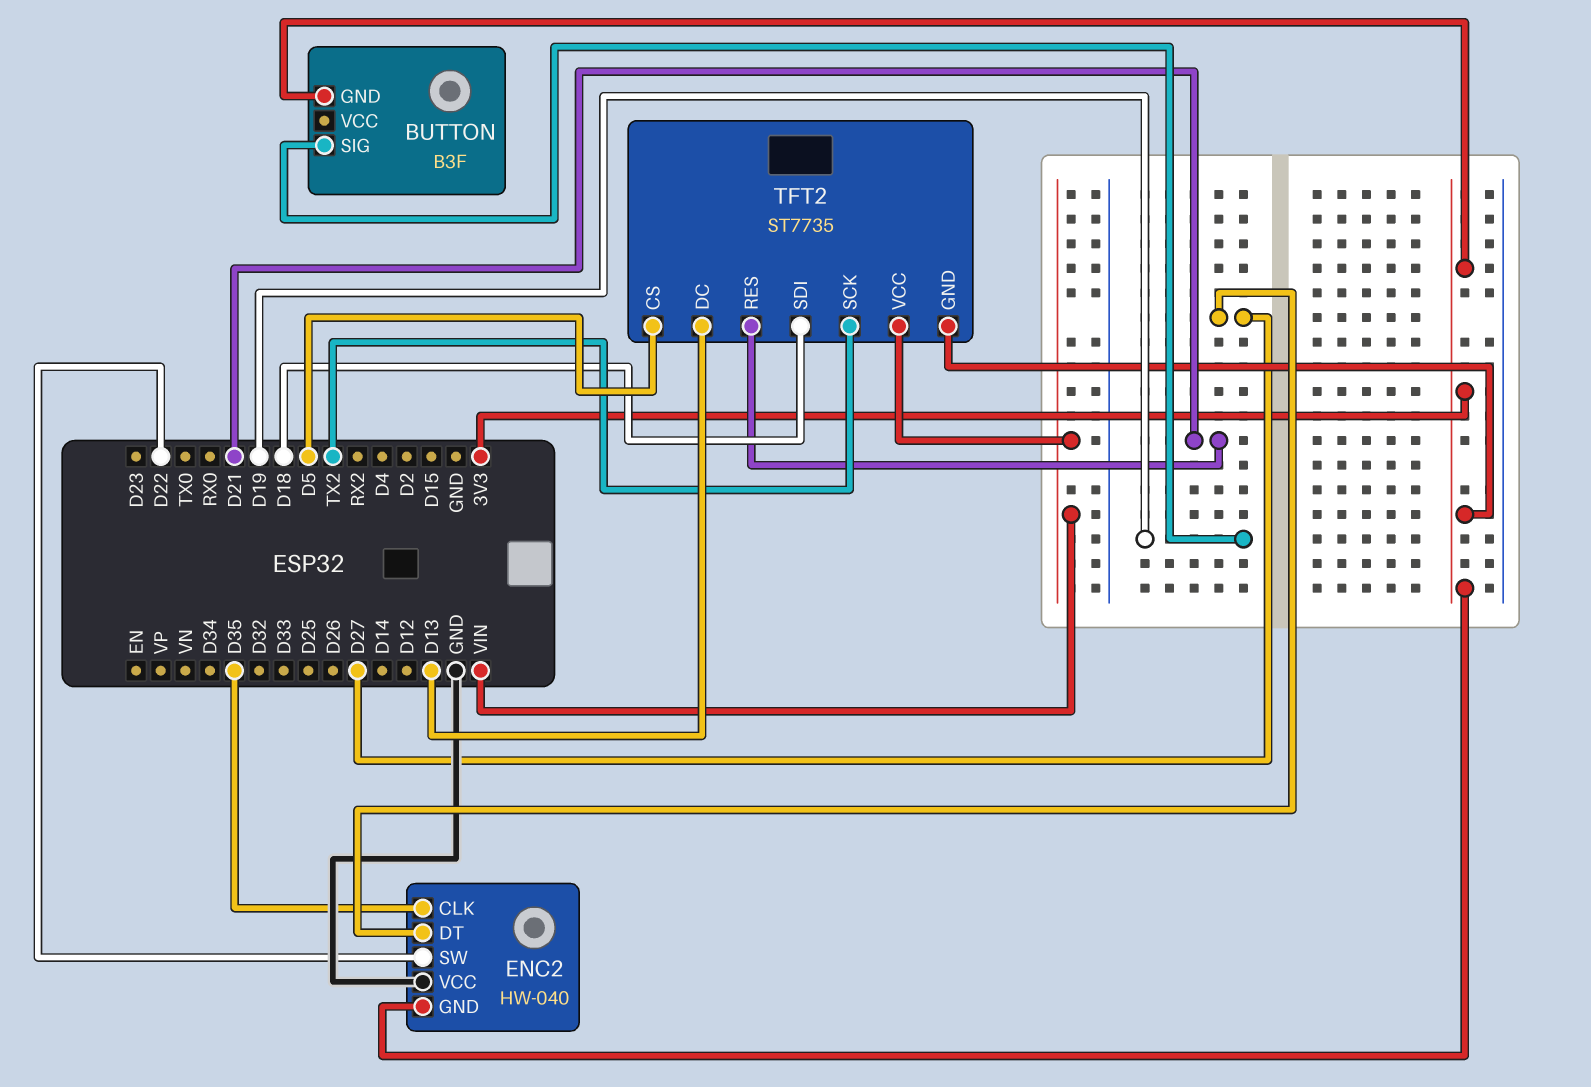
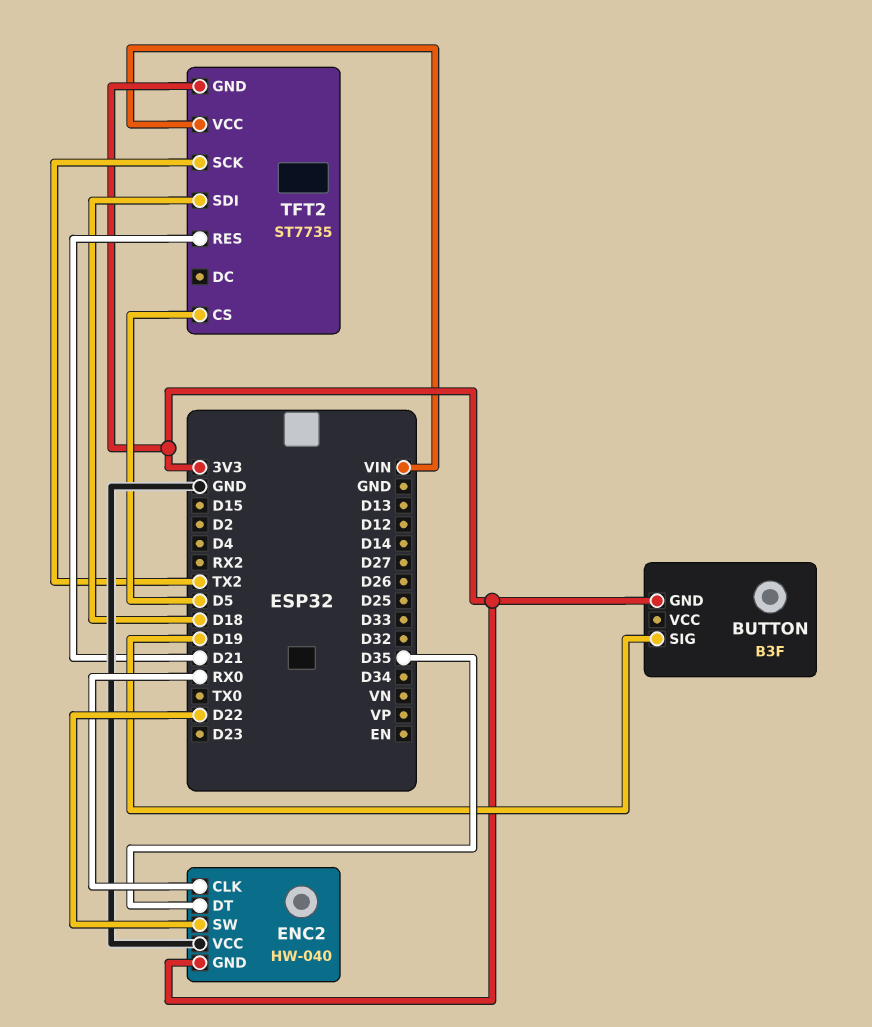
ENC2 pin CLK: D35 -> RX0
ENC2 pin DT: D27 -> D35
TFT2 pin DC: D13 -> none

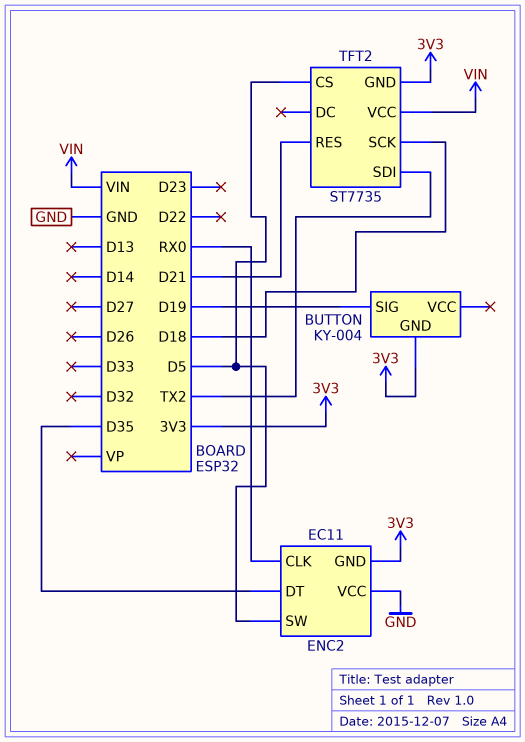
BUTTON: B3F -> KY-004
ENC2: HW-040 -> EC11
ENC2 pin SW: D22 -> D5
TFT2 pin SCK: TX2 -> D18
TFT2 pin SDI: D18 -> TX2

